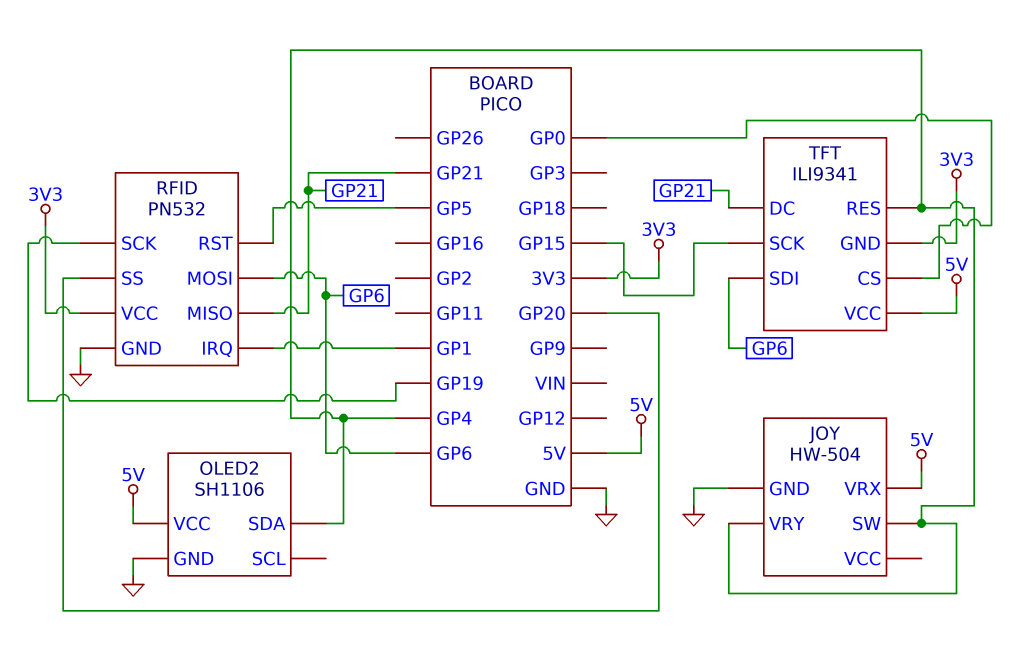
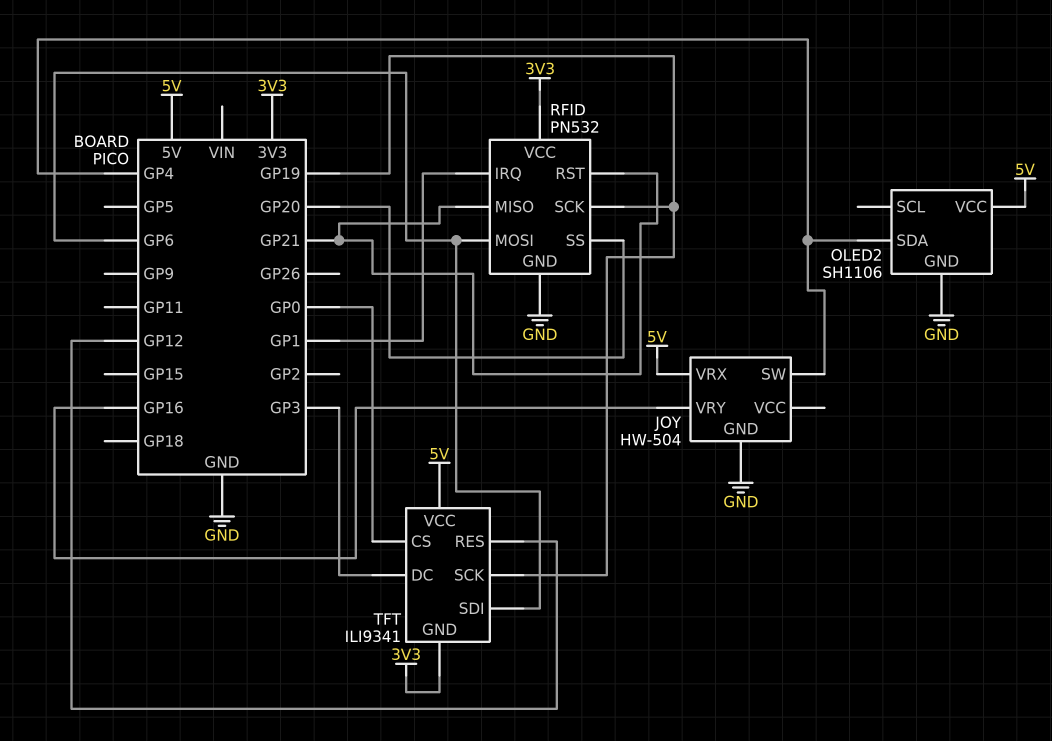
JOY pin VRY: GP4 -> GP16
RFID pin RST: GP5 -> GP21
TFT pin DC: GP21 -> GP3
TFT pin RES: GP4 -> GP12
TFT pin SCK: GP15 -> GP19

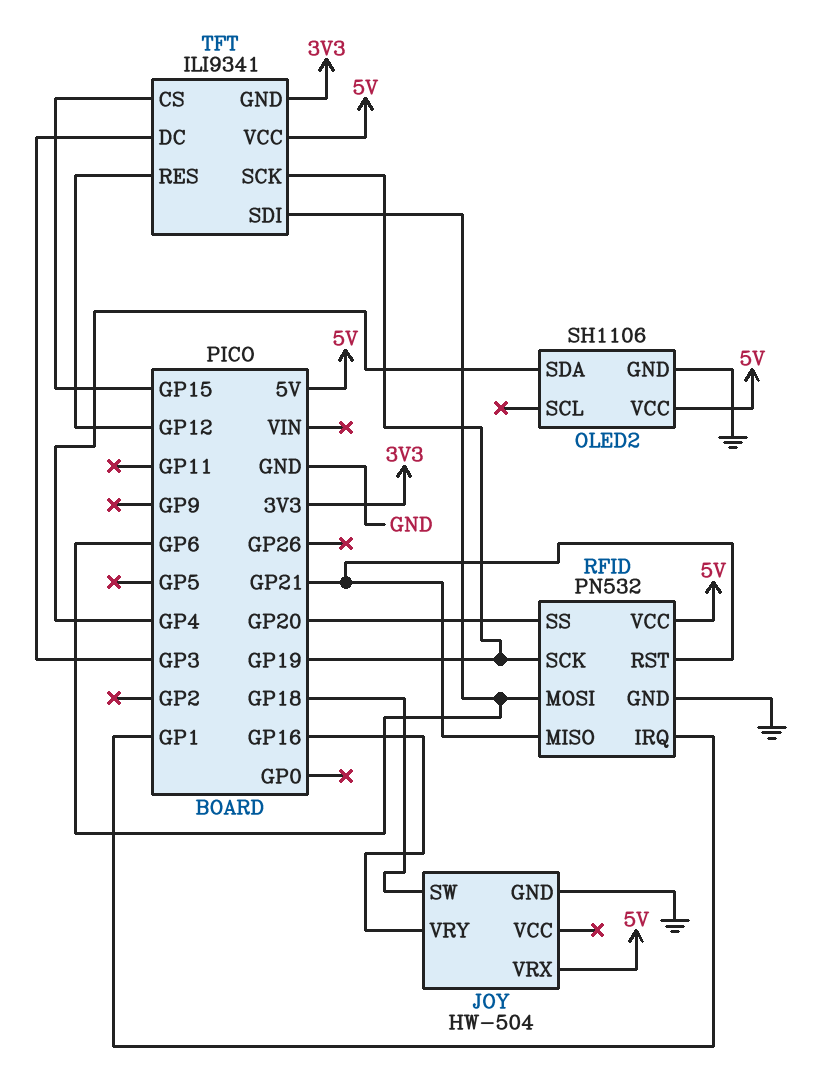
JOY pin SW: GP4 -> GP18
RFID pin VCC: 3V3 -> 5V
TFT pin CS: GP0 -> GP15

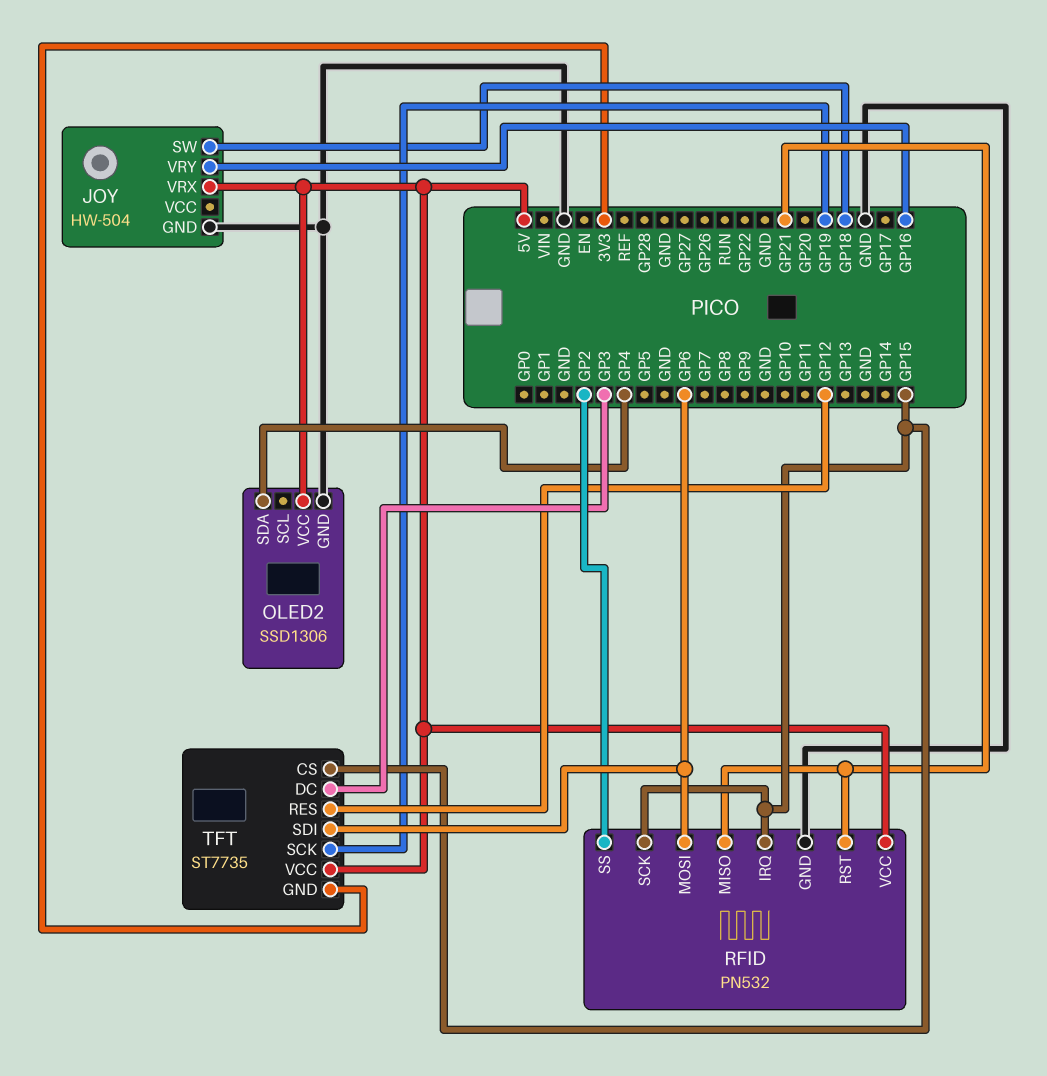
OLED2: SH1106 -> SSD1306
RFID pin IRQ: GP1 -> GP15
RFID pin SCK: GP19 -> GP15
RFID pin SS: GP20 -> GP2
TFT: ILI9341 -> ST7735

